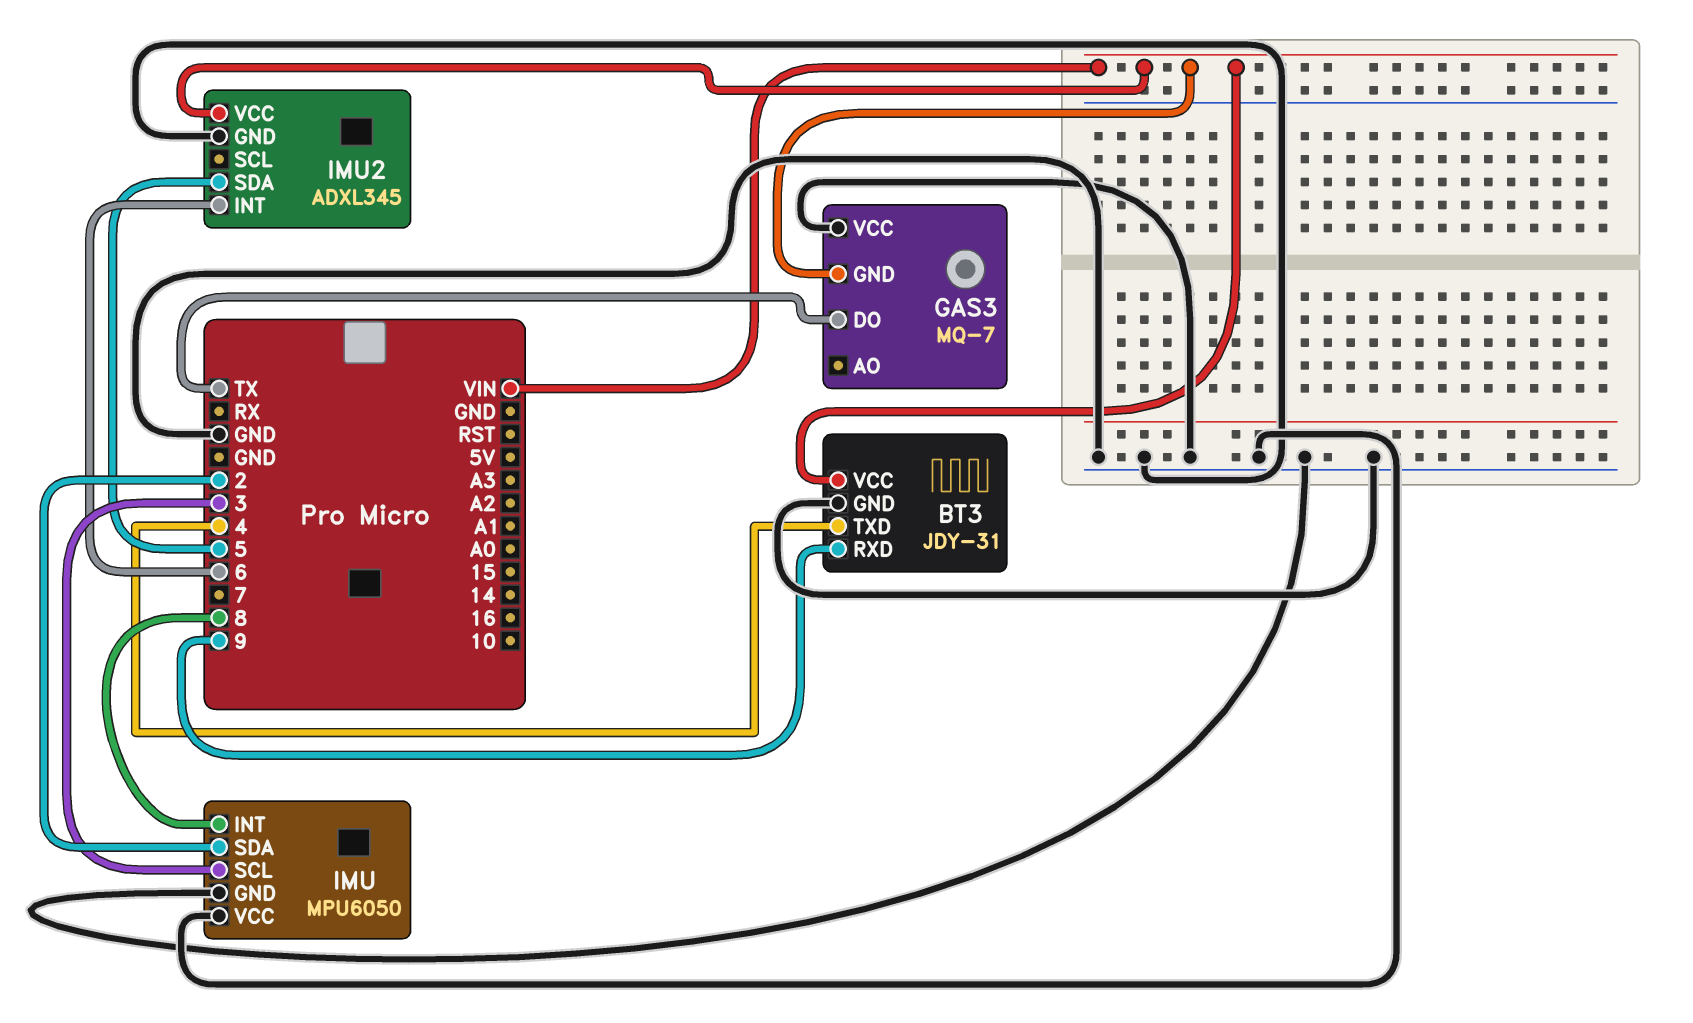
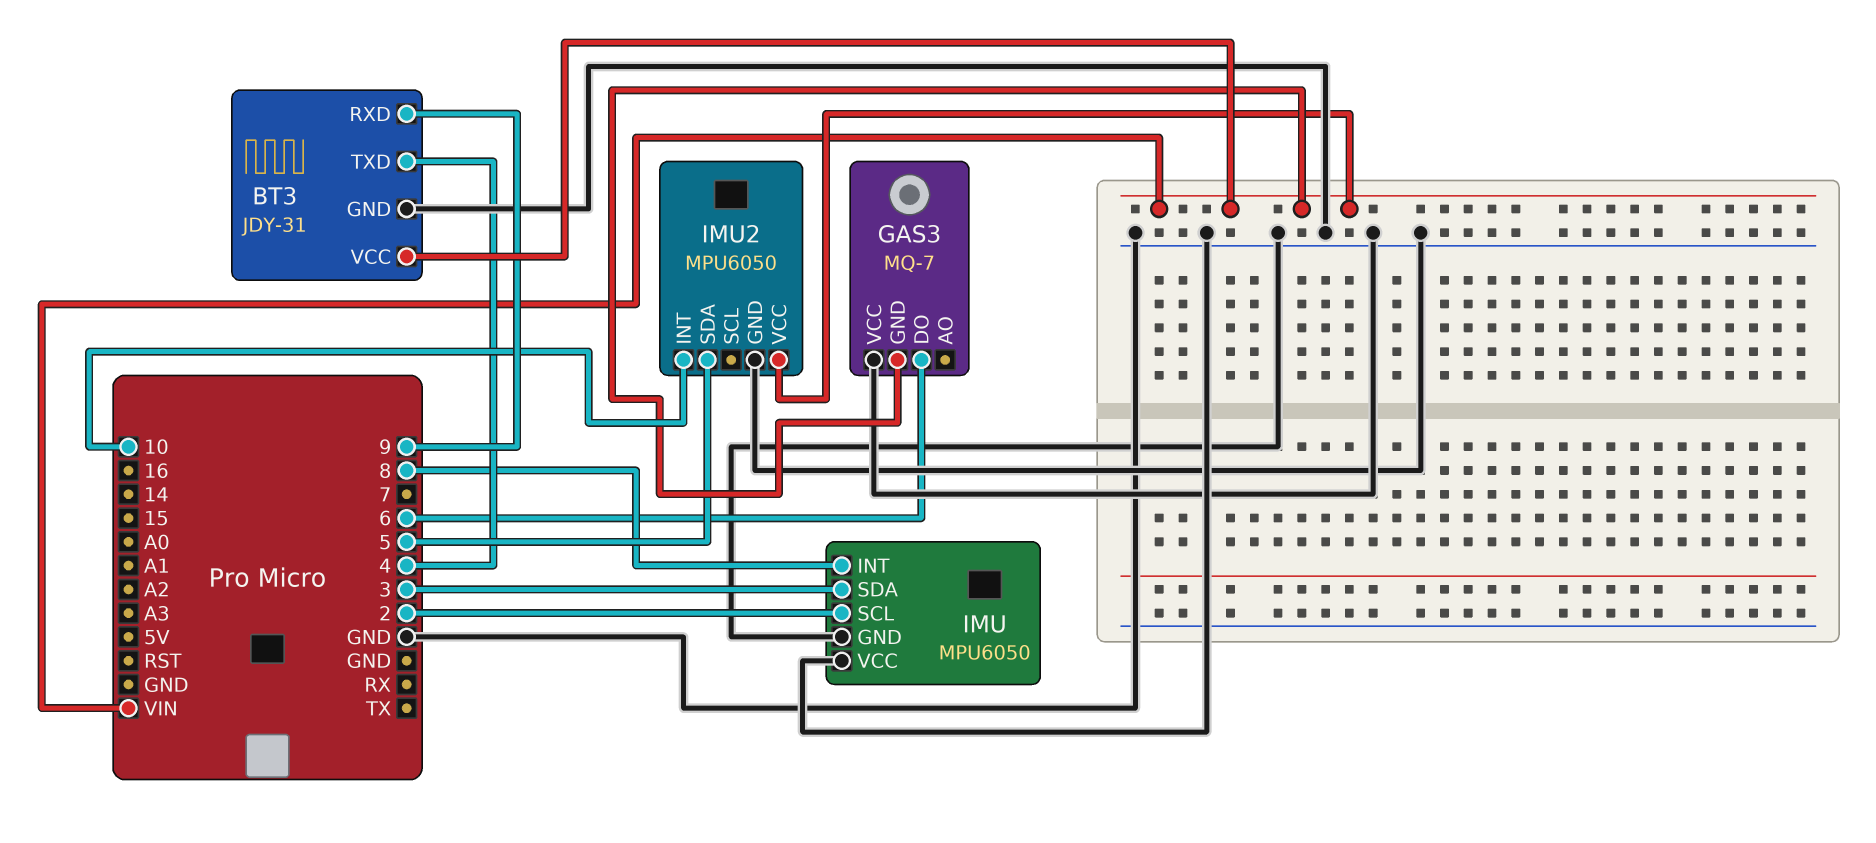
GAS3 pin DO: TX -> 6
IMU pin SCL: 3 -> 2
IMU pin SDA: 2 -> 3
IMU2: ADXL345 -> MPU6050
IMU2 pin INT: 6 -> 10

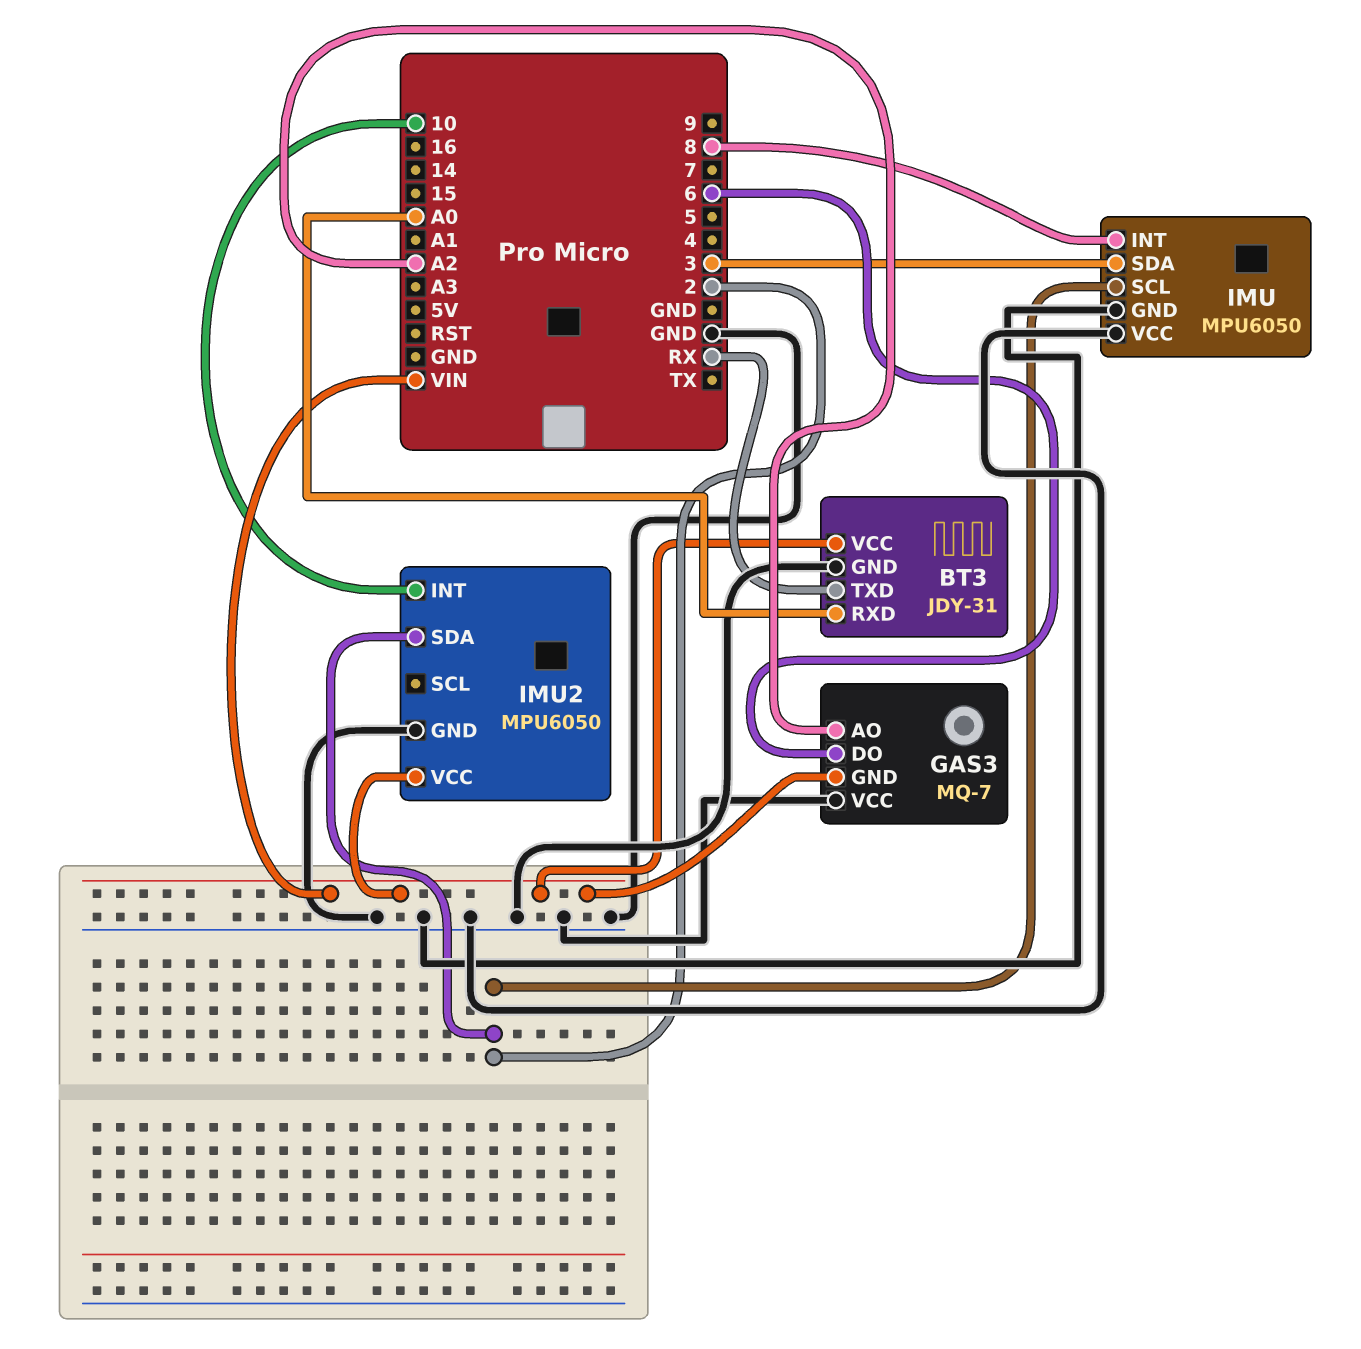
BT3 pin RXD: 9 -> A0
BT3 pin TXD: 4 -> RX
GAS3 pin AO: none -> A2
IMU2 pin SDA: 5 -> 2

